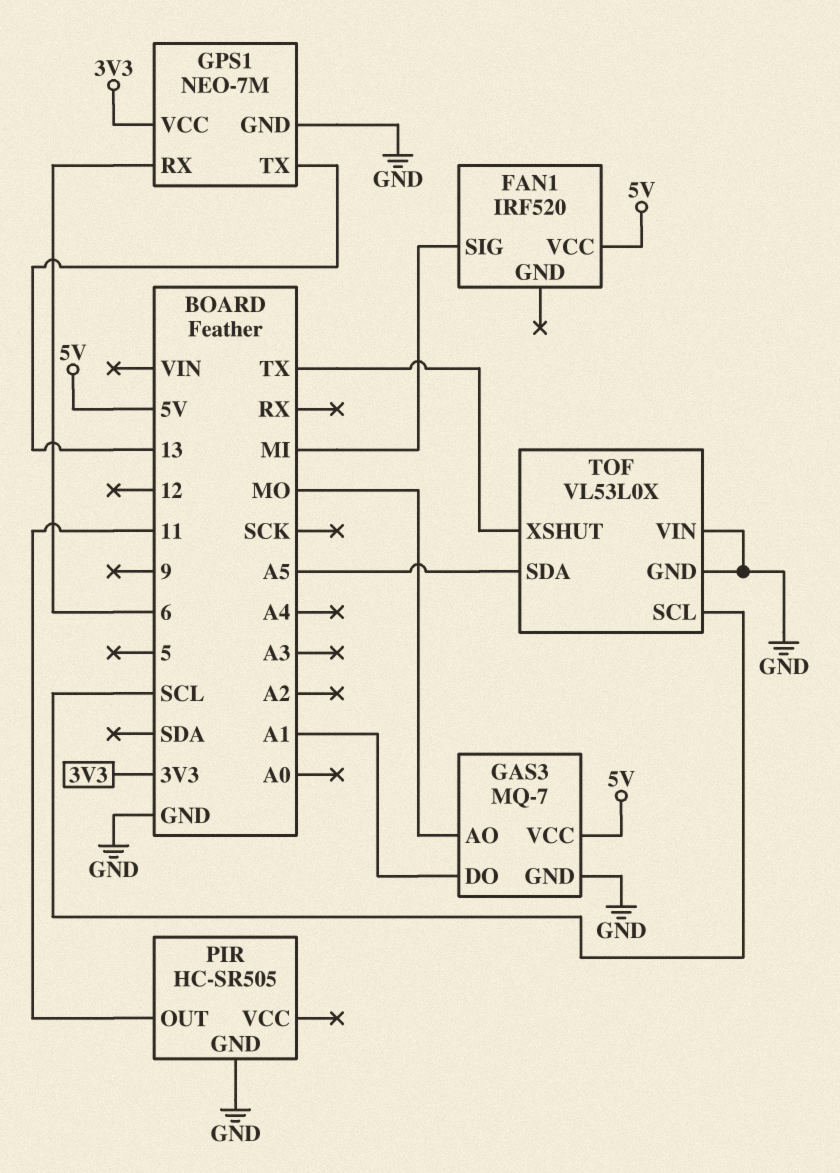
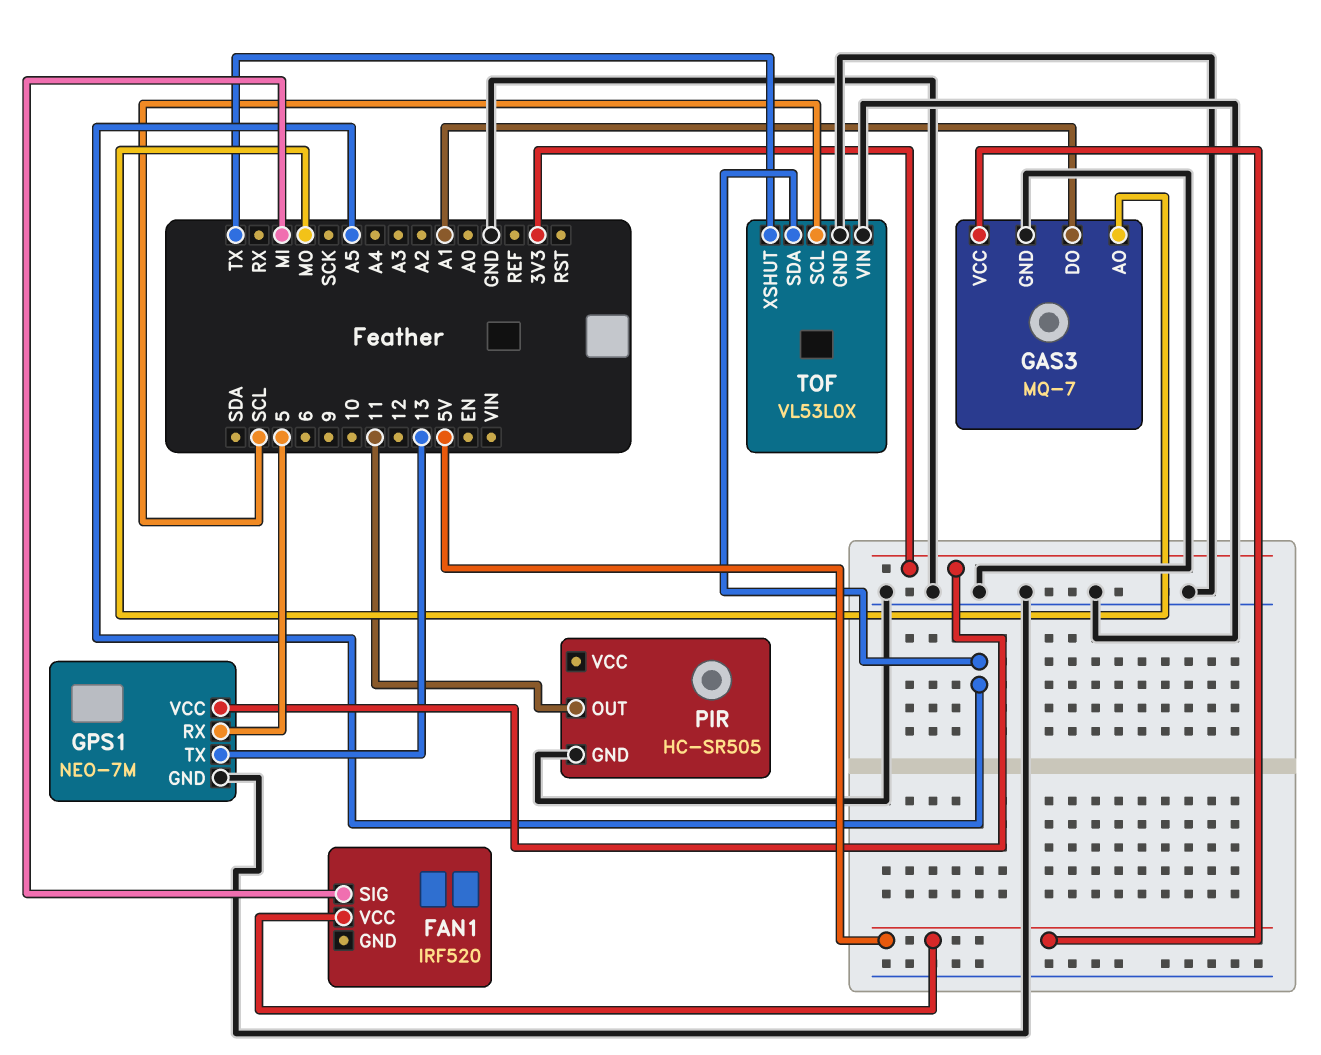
GPS1 pin RX: 6 -> 5

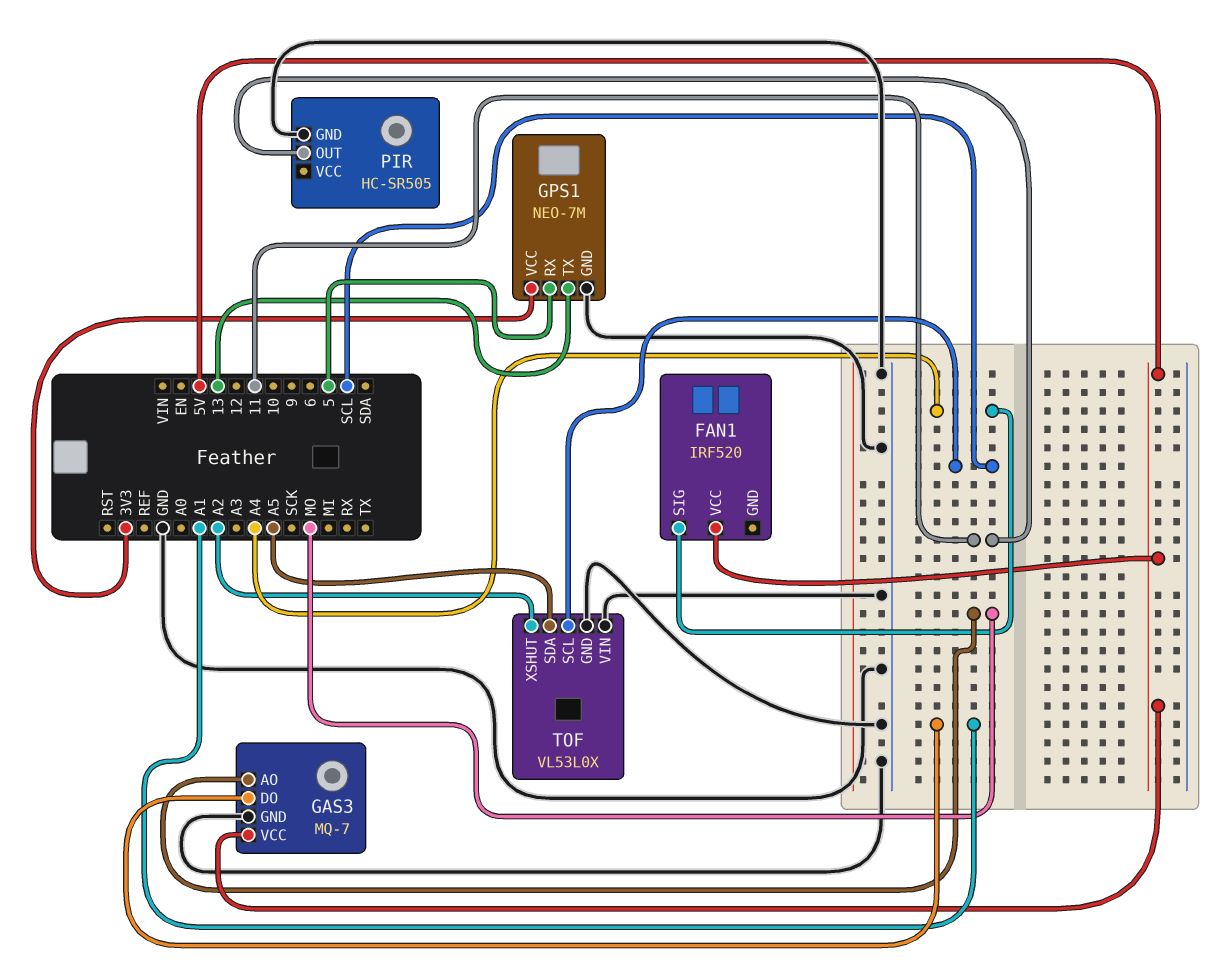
FAN1 pin SIG: MI -> A4
TOF pin XSHUT: TX -> A2

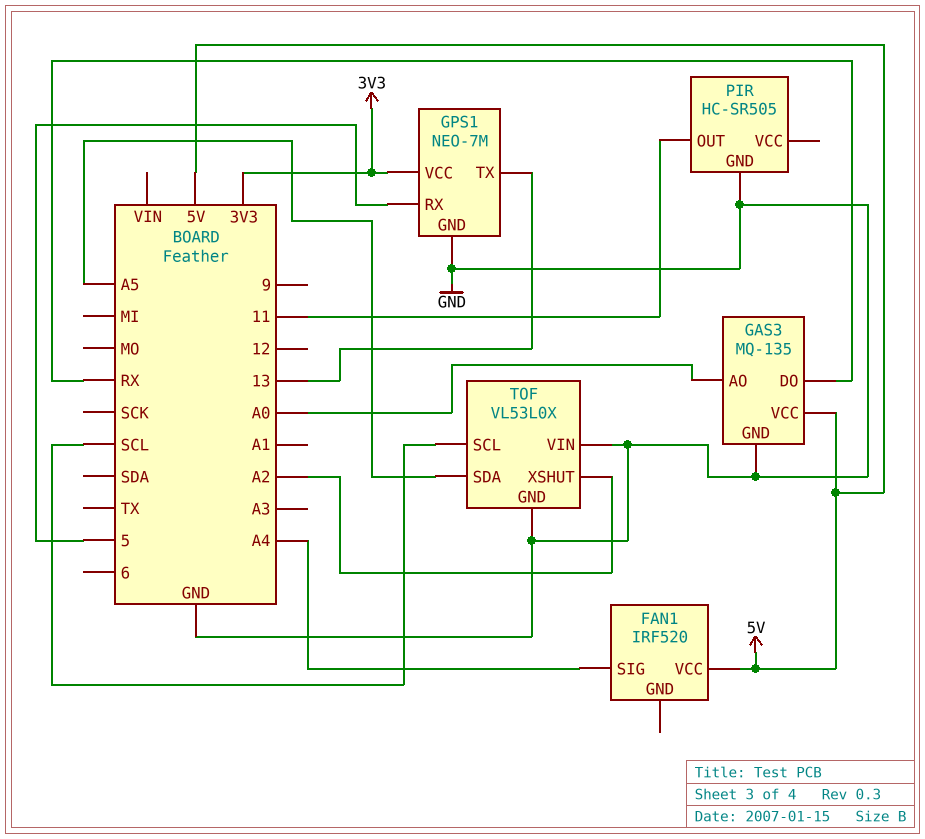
GAS3: MQ-7 -> MQ-135
GAS3 pin AO: MO -> A0
GAS3 pin DO: A1 -> RX

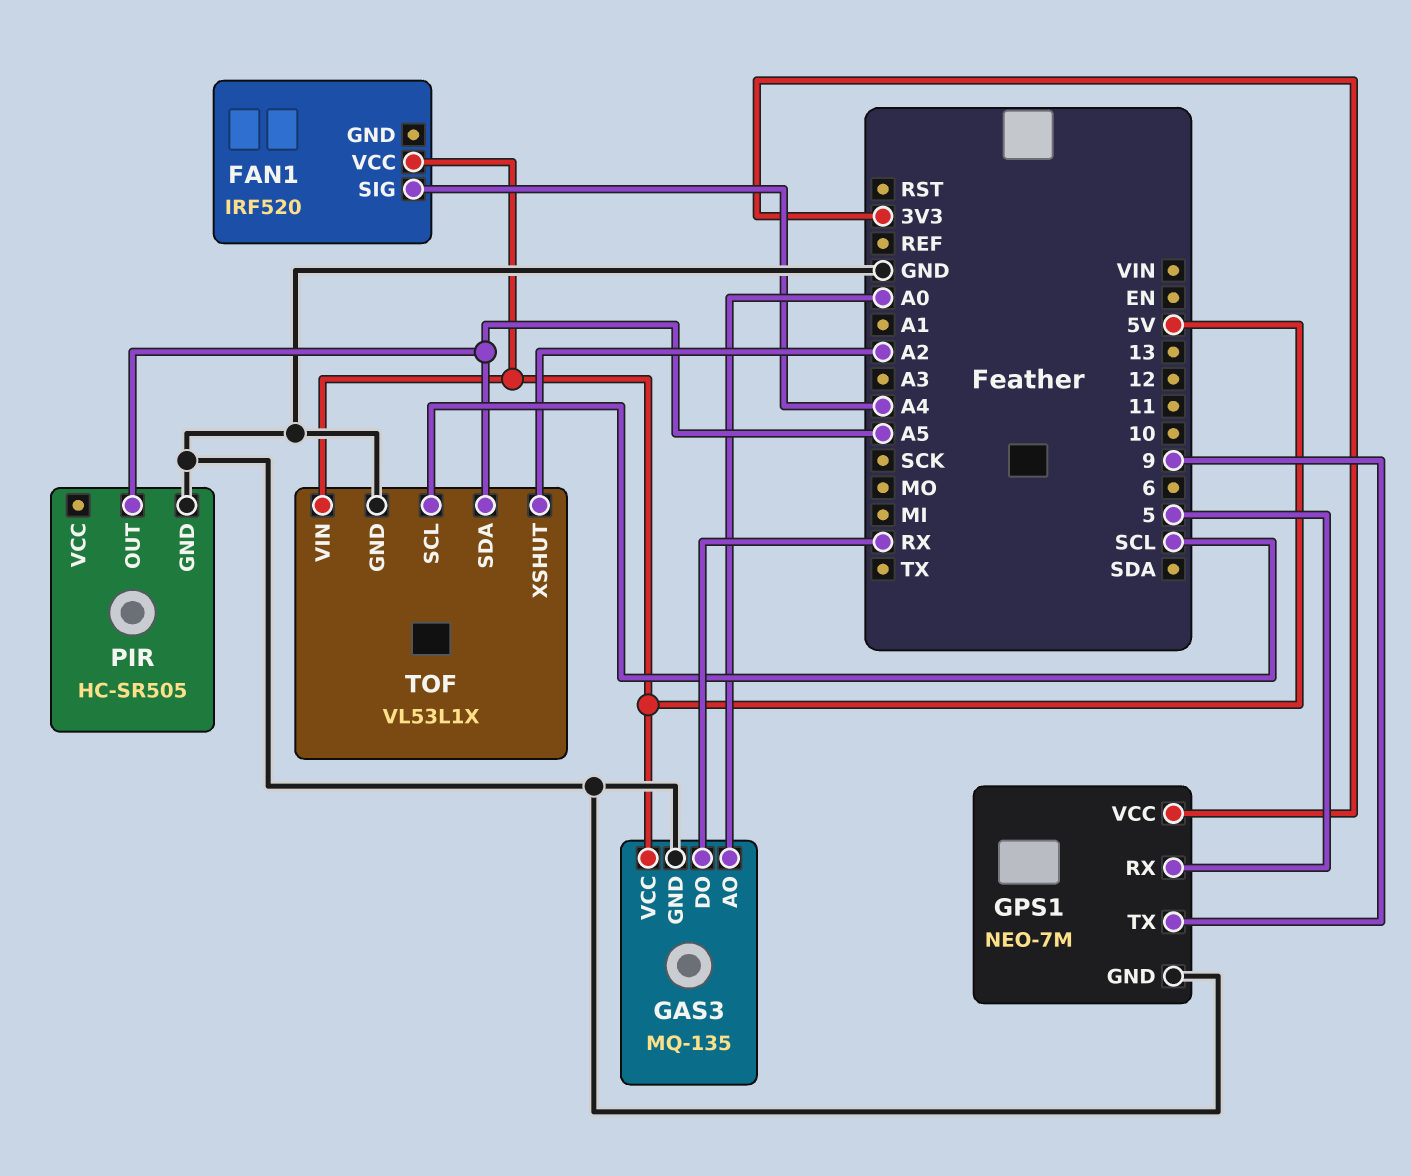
GPS1 pin TX: 13 -> 9
PIR pin OUT: 11 -> A5
TOF: VL53L0X -> VL53L1X
TOF pin VIN: GND -> 5V

